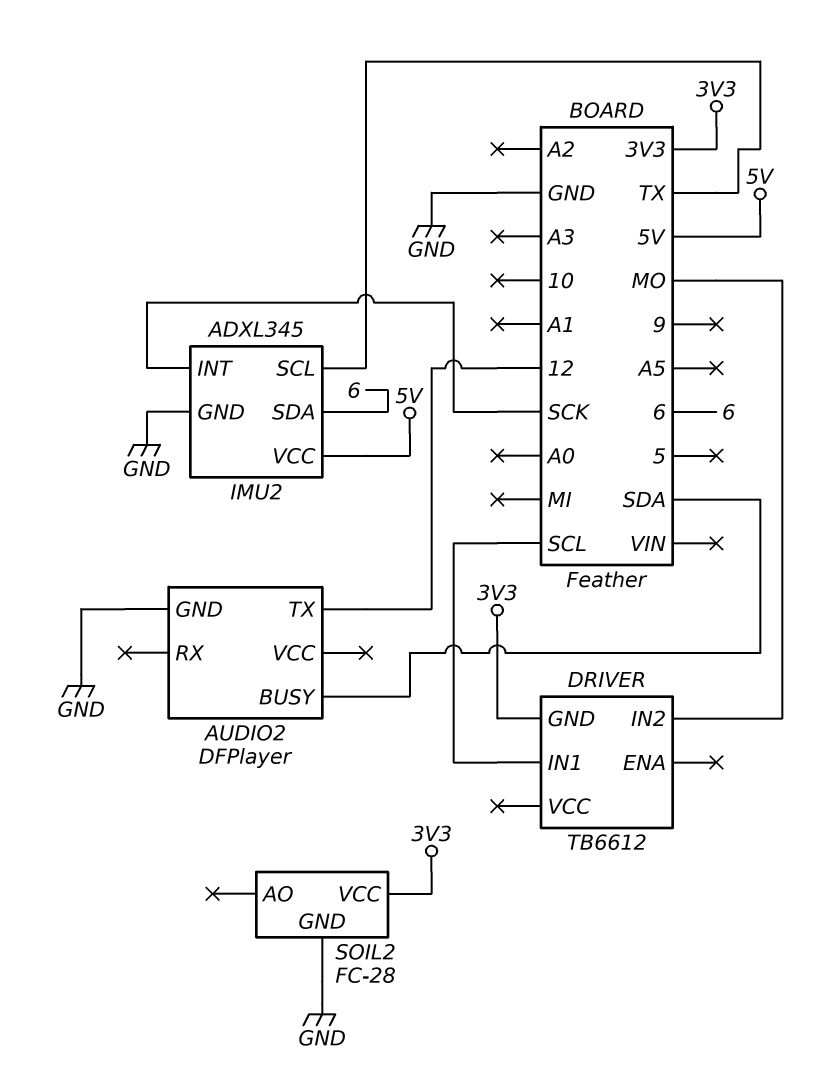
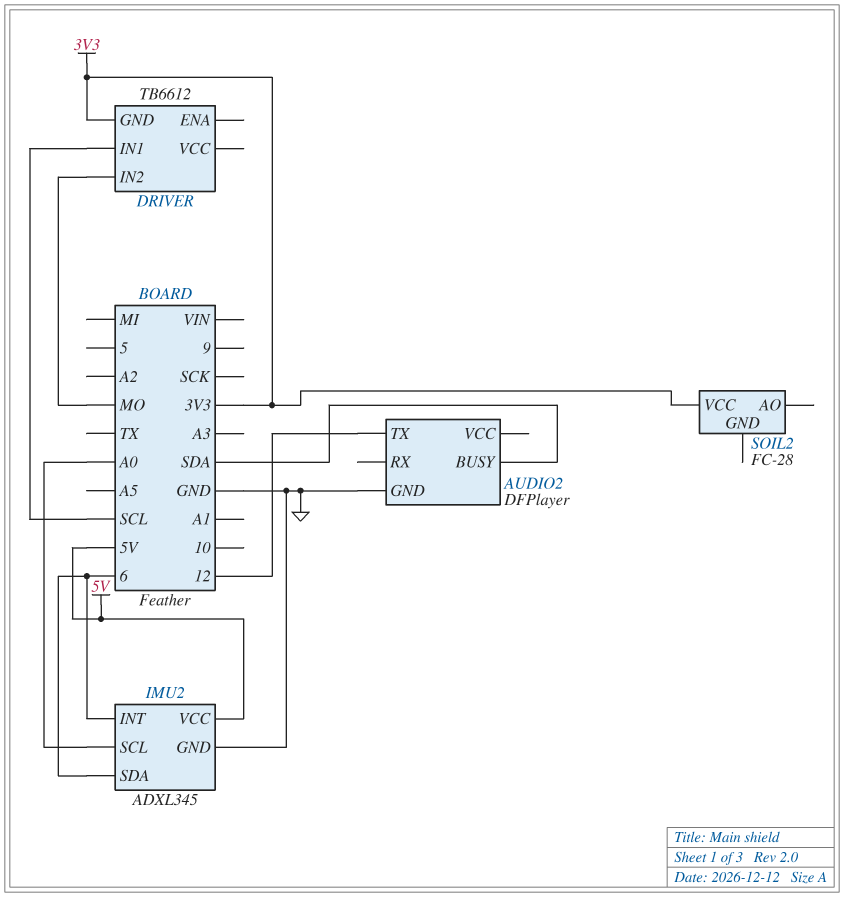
IMU2 pin INT: SCK -> 6
IMU2 pin SCL: TX -> A0
SOIL2 pin GND: GND -> none

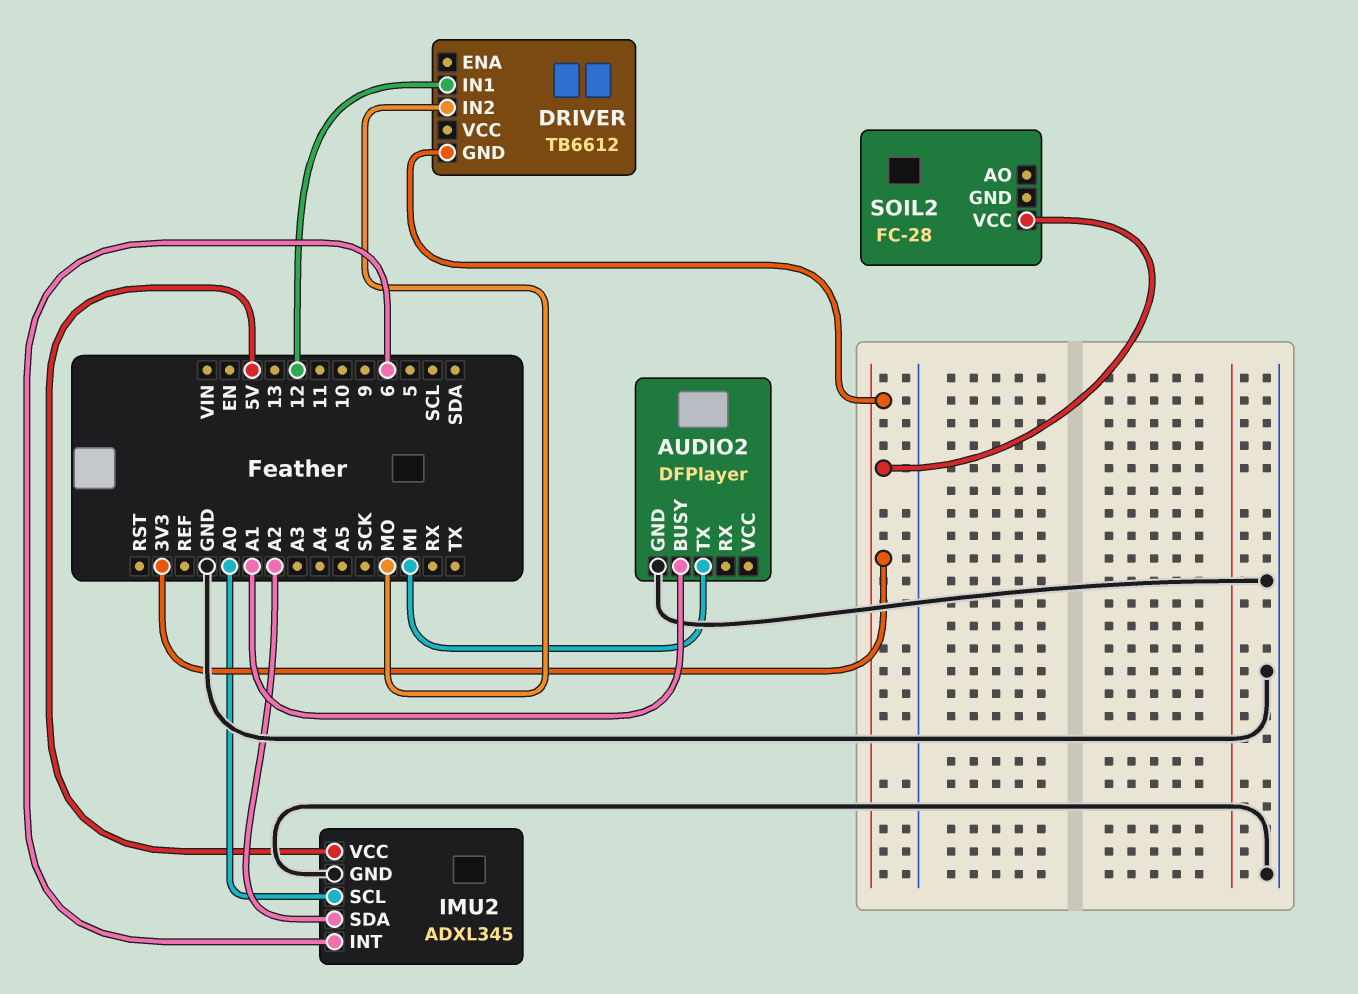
AUDIO2 pin BUSY: SDA -> A1
AUDIO2 pin TX: 12 -> MI
DRIVER pin IN1: SCL -> 12
IMU2 pin SDA: 6 -> A2

